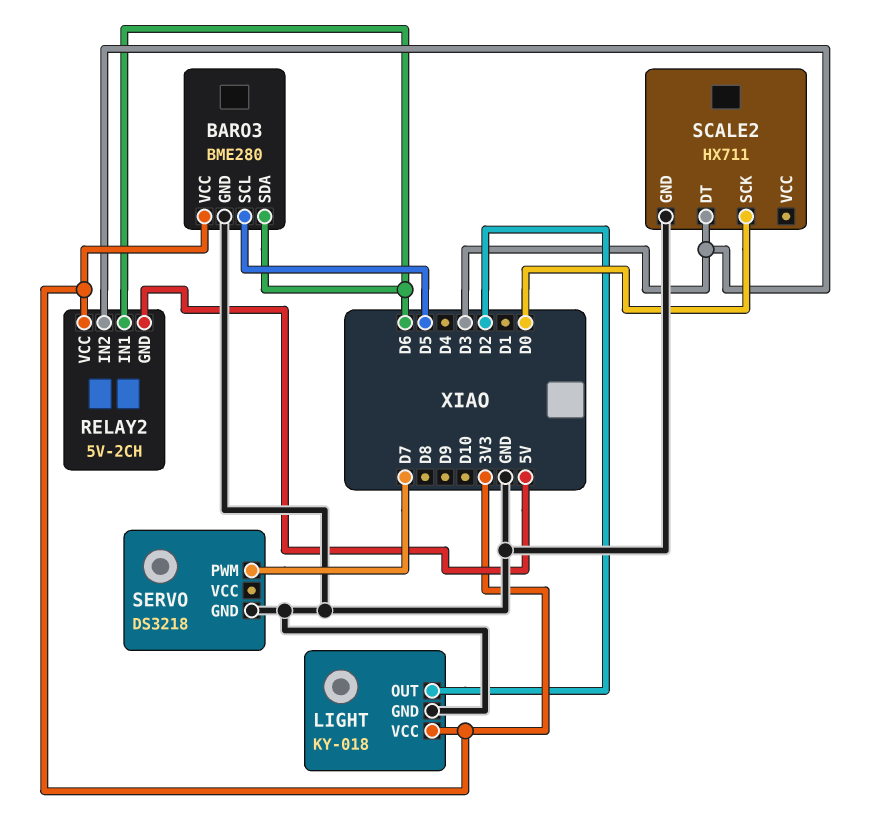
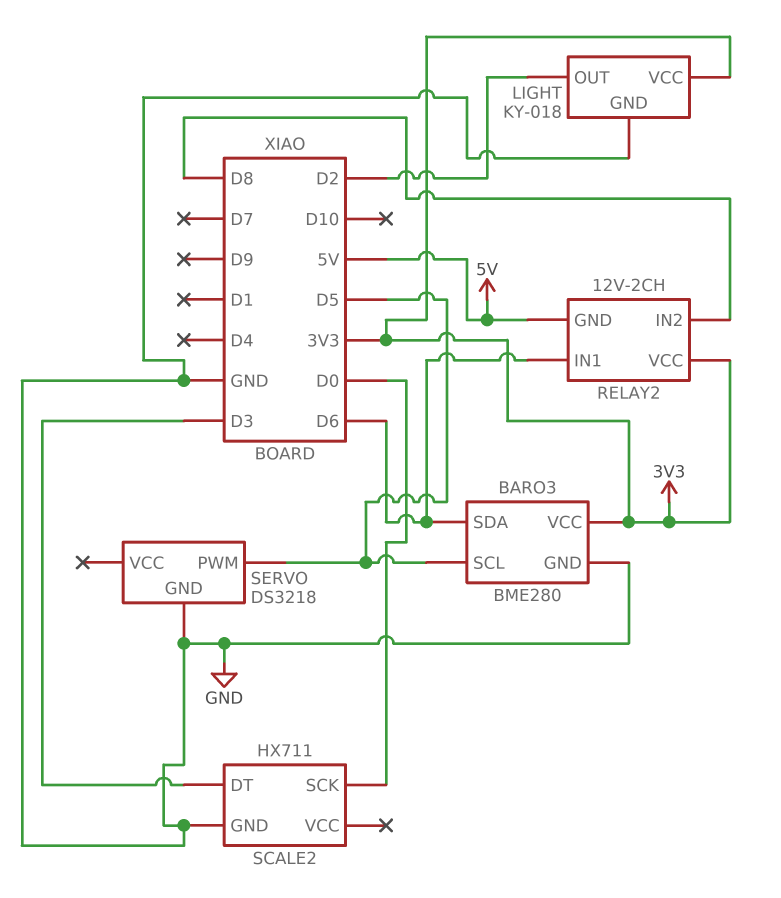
RELAY2: 5V-2CH -> 12V-2CH
RELAY2 pin IN2: D3 -> D8
SERVO pin PWM: D7 -> D5

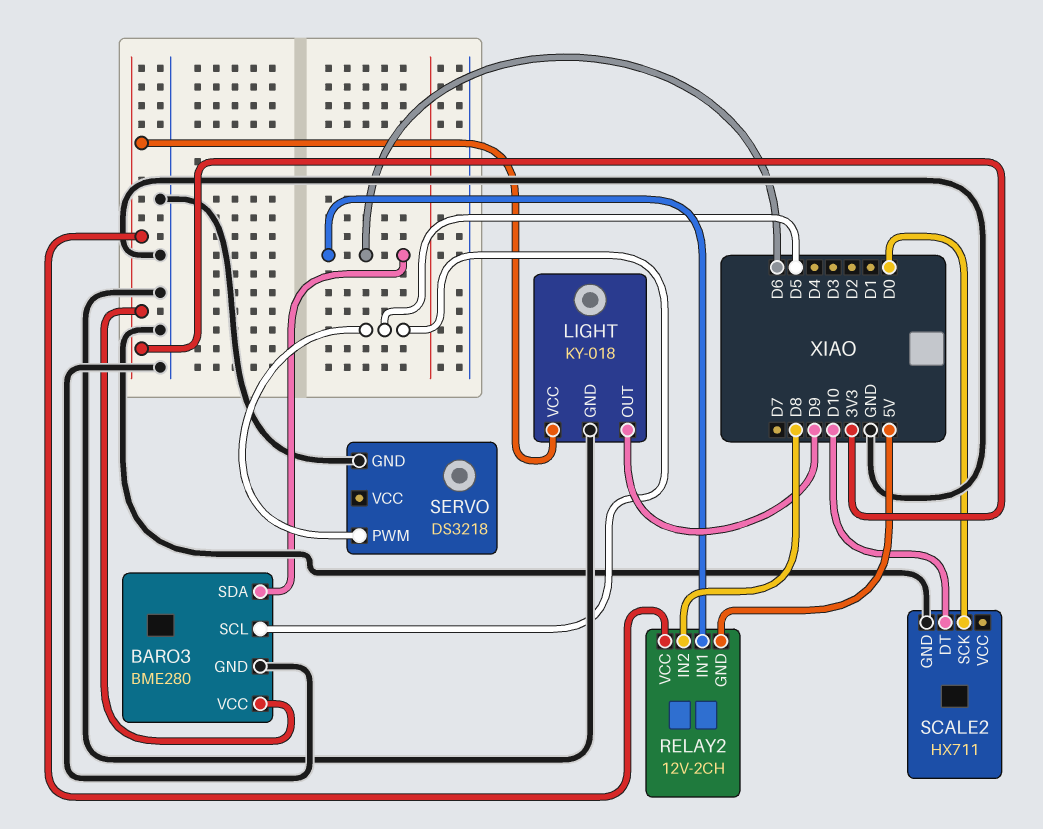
LIGHT pin OUT: D2 -> D9
SCALE2 pin DT: D3 -> D10

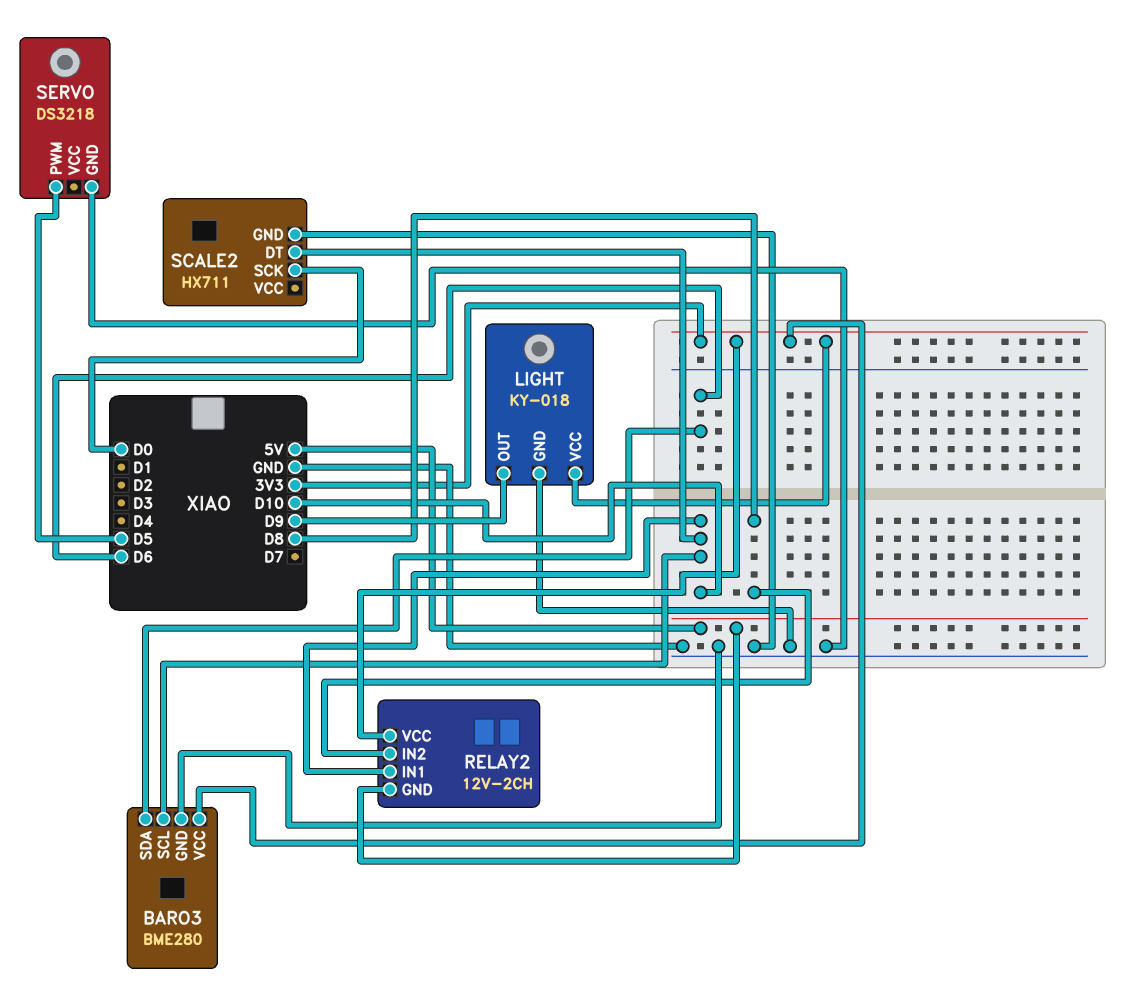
BARO3 pin SCL: D5 -> D10
RELAY2 pin IN1: D6 -> D10

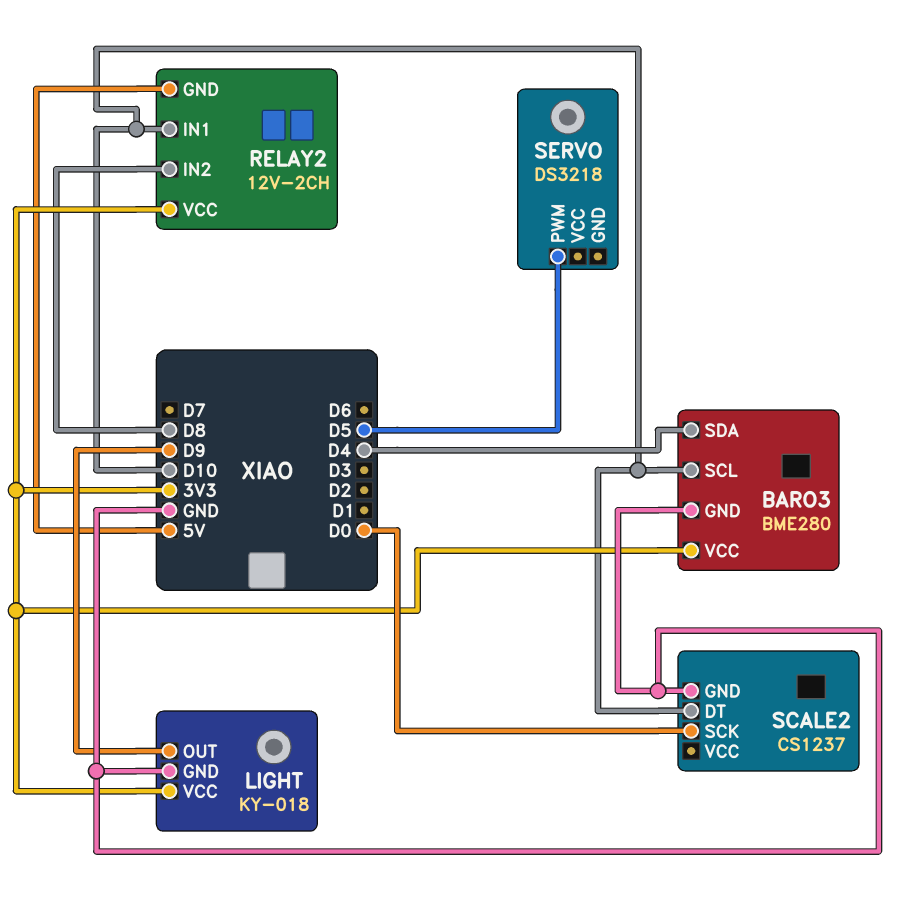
BARO3 pin SDA: D6 -> D4
SCALE2: HX711 -> CS1237
SERVO pin GND: GND -> none

